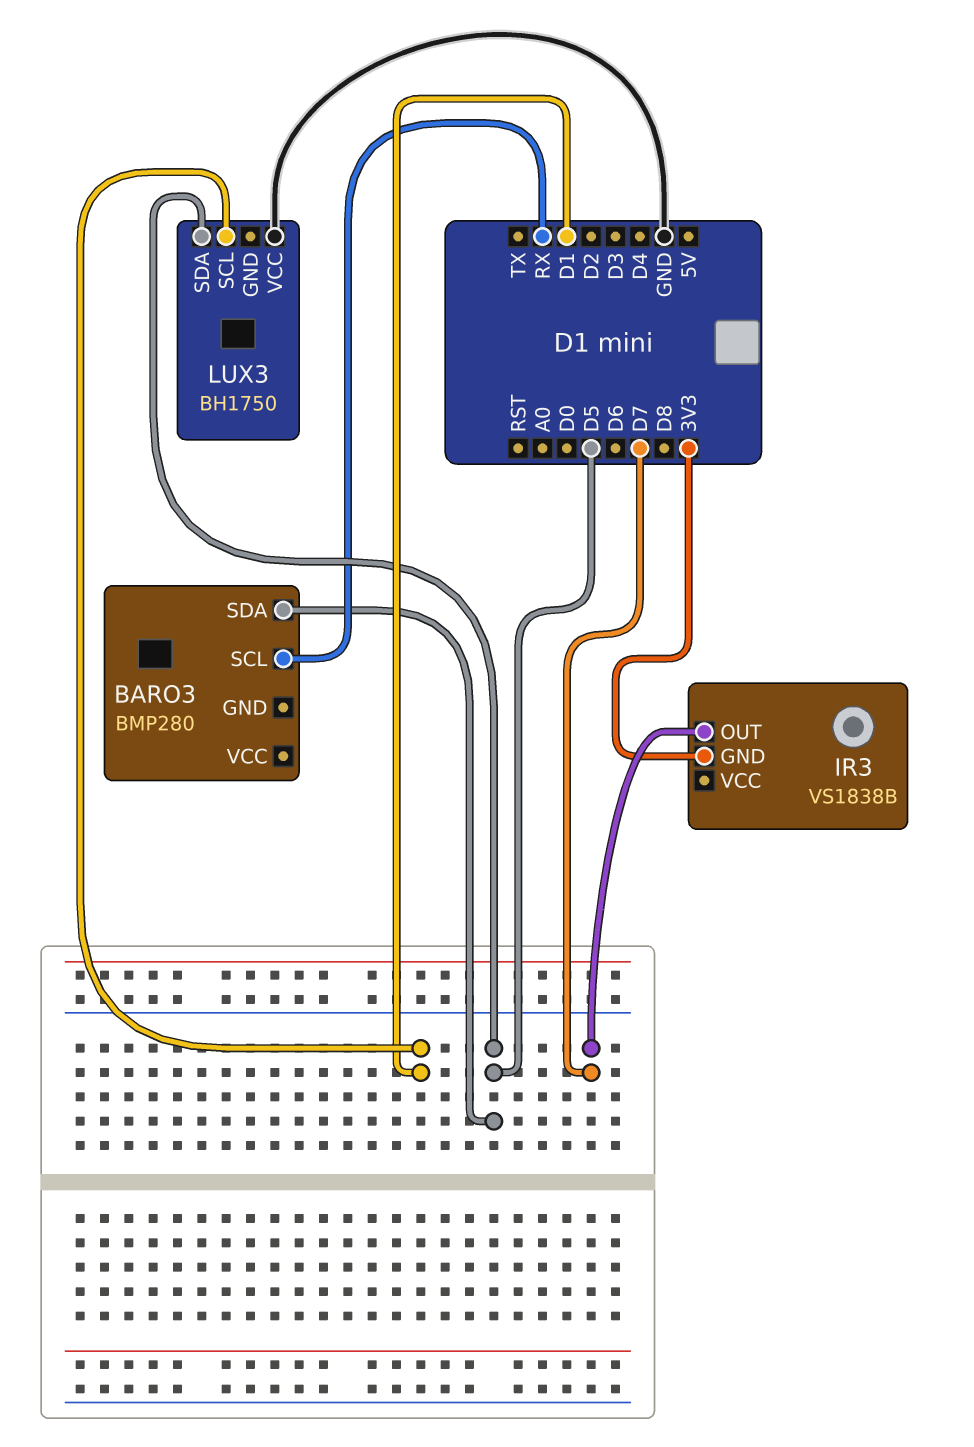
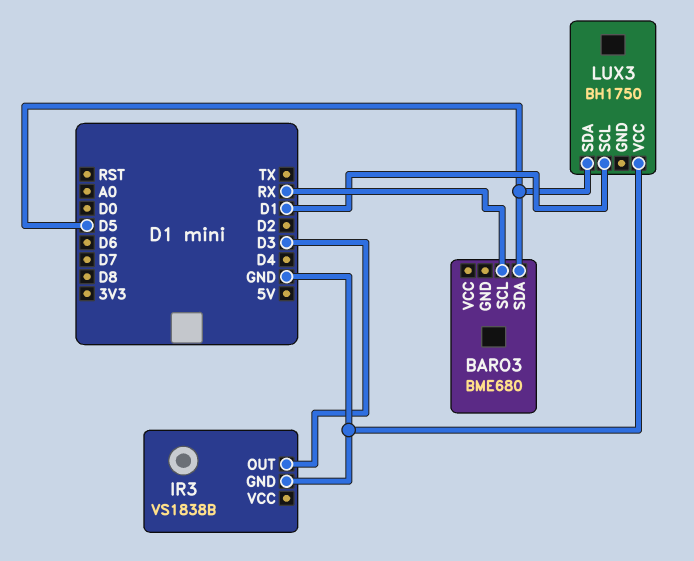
BARO3: BMP280 -> BME680
IR3 pin GND: 3V3 -> GND
IR3 pin OUT: D7 -> D3

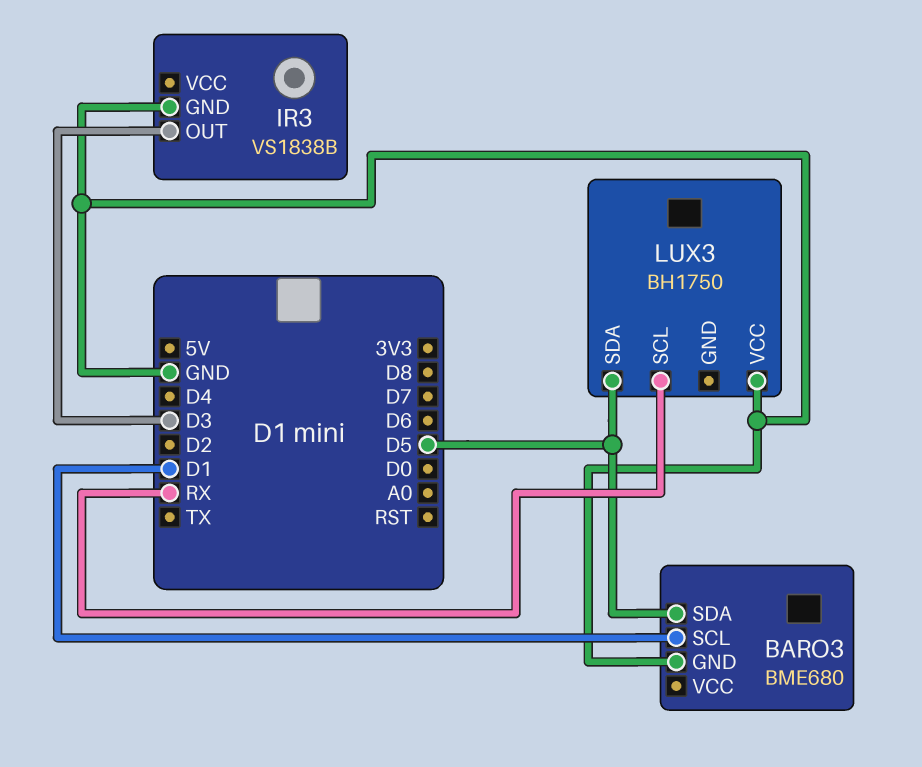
BARO3 pin GND: none -> GND
BARO3 pin SCL: RX -> D1
LUX3 pin SCL: D1 -> RX

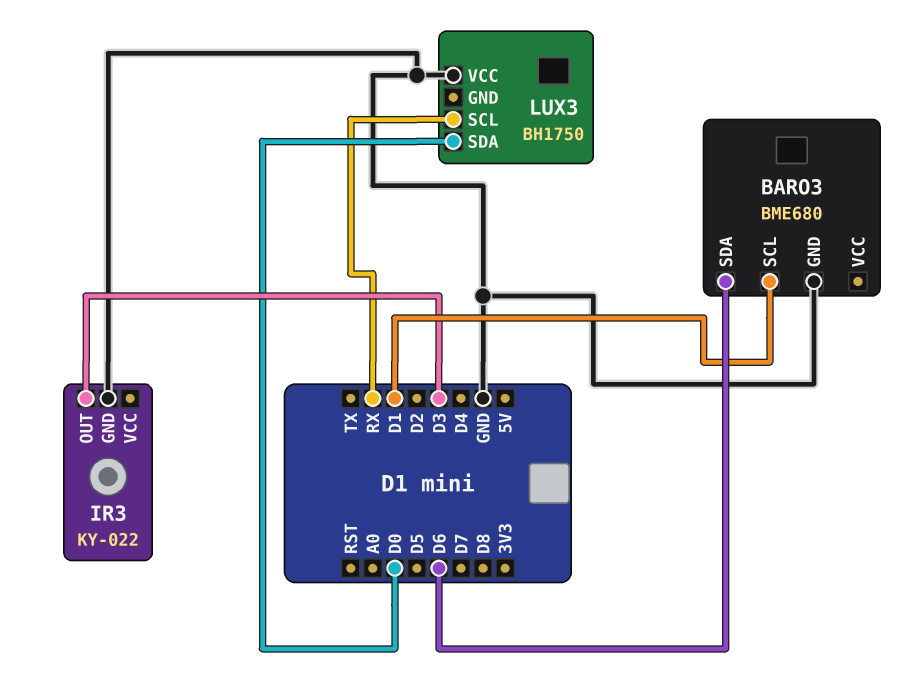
BARO3 pin SDA: D5 -> D6
IR3: VS1838B -> KY-022
LUX3 pin SDA: D5 -> D0

